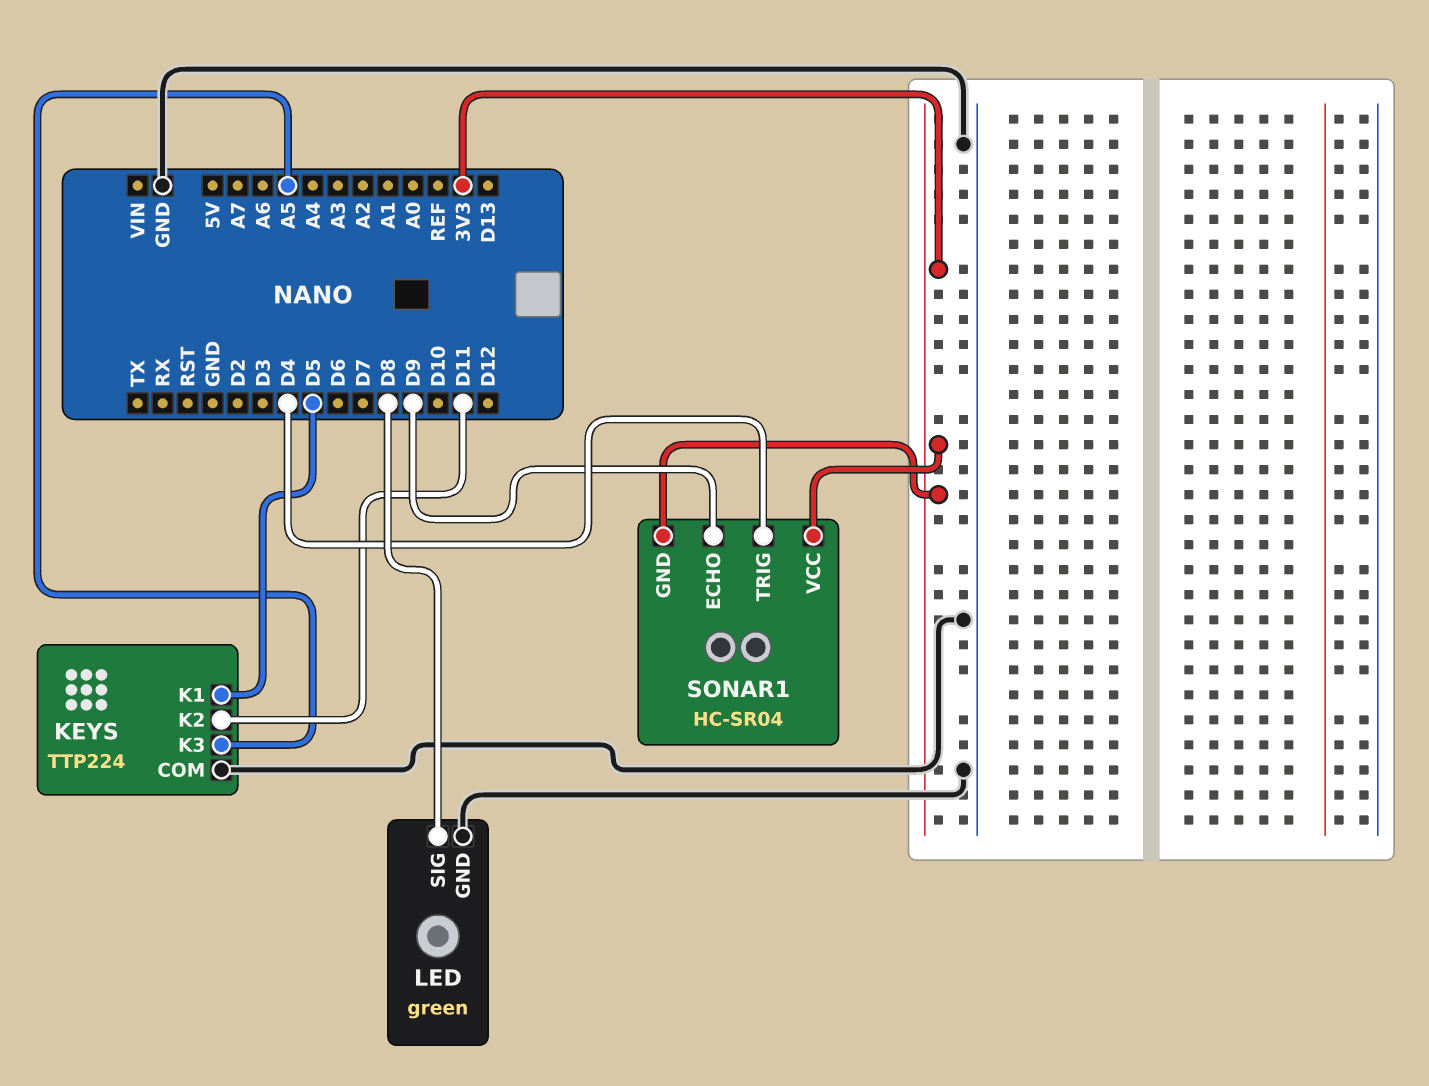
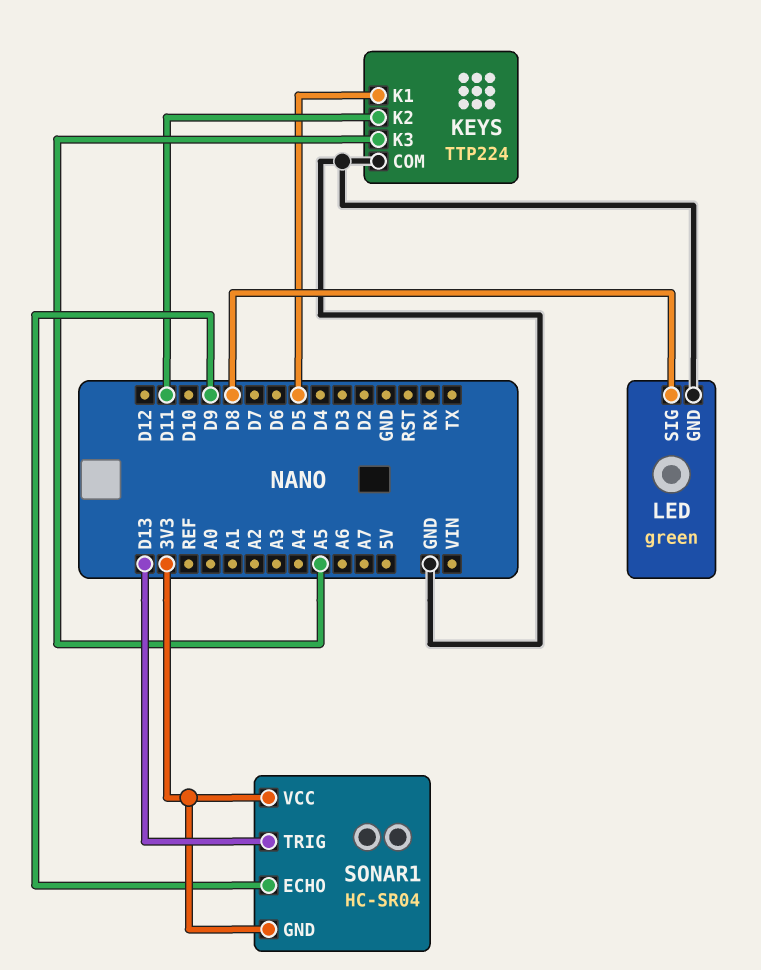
SONAR1 pin TRIG: D4 -> D13

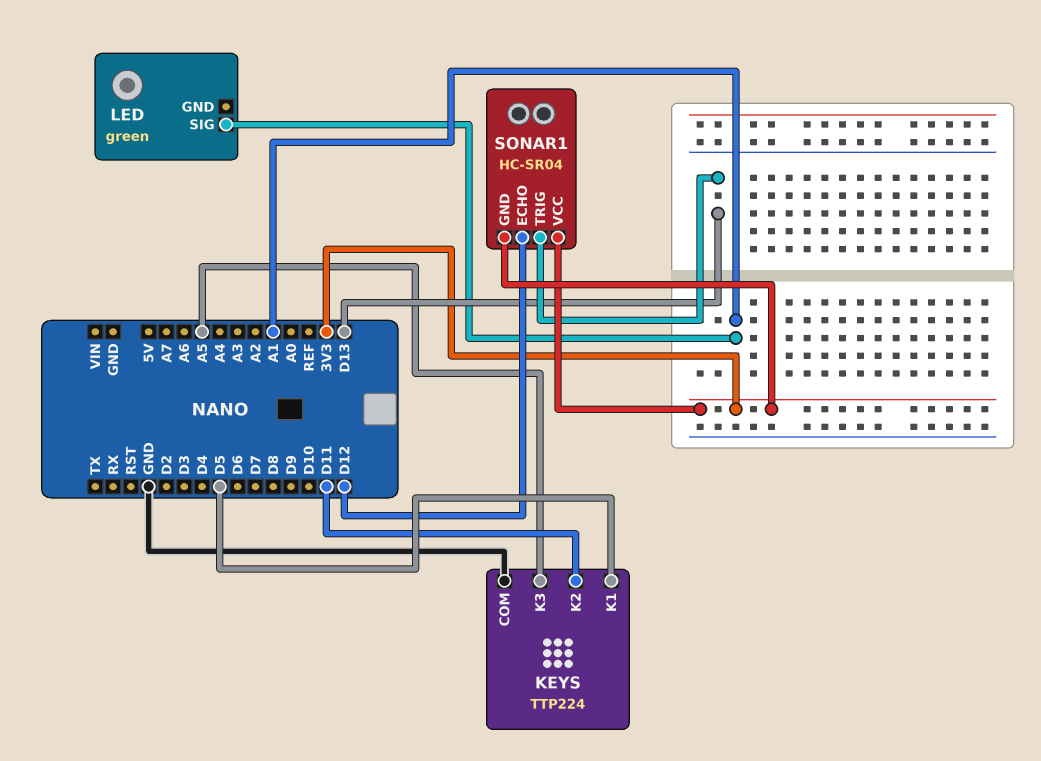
LED pin GND: GND -> none
LED pin SIG: D8 -> A1
SONAR1 pin ECHO: D9 -> D12

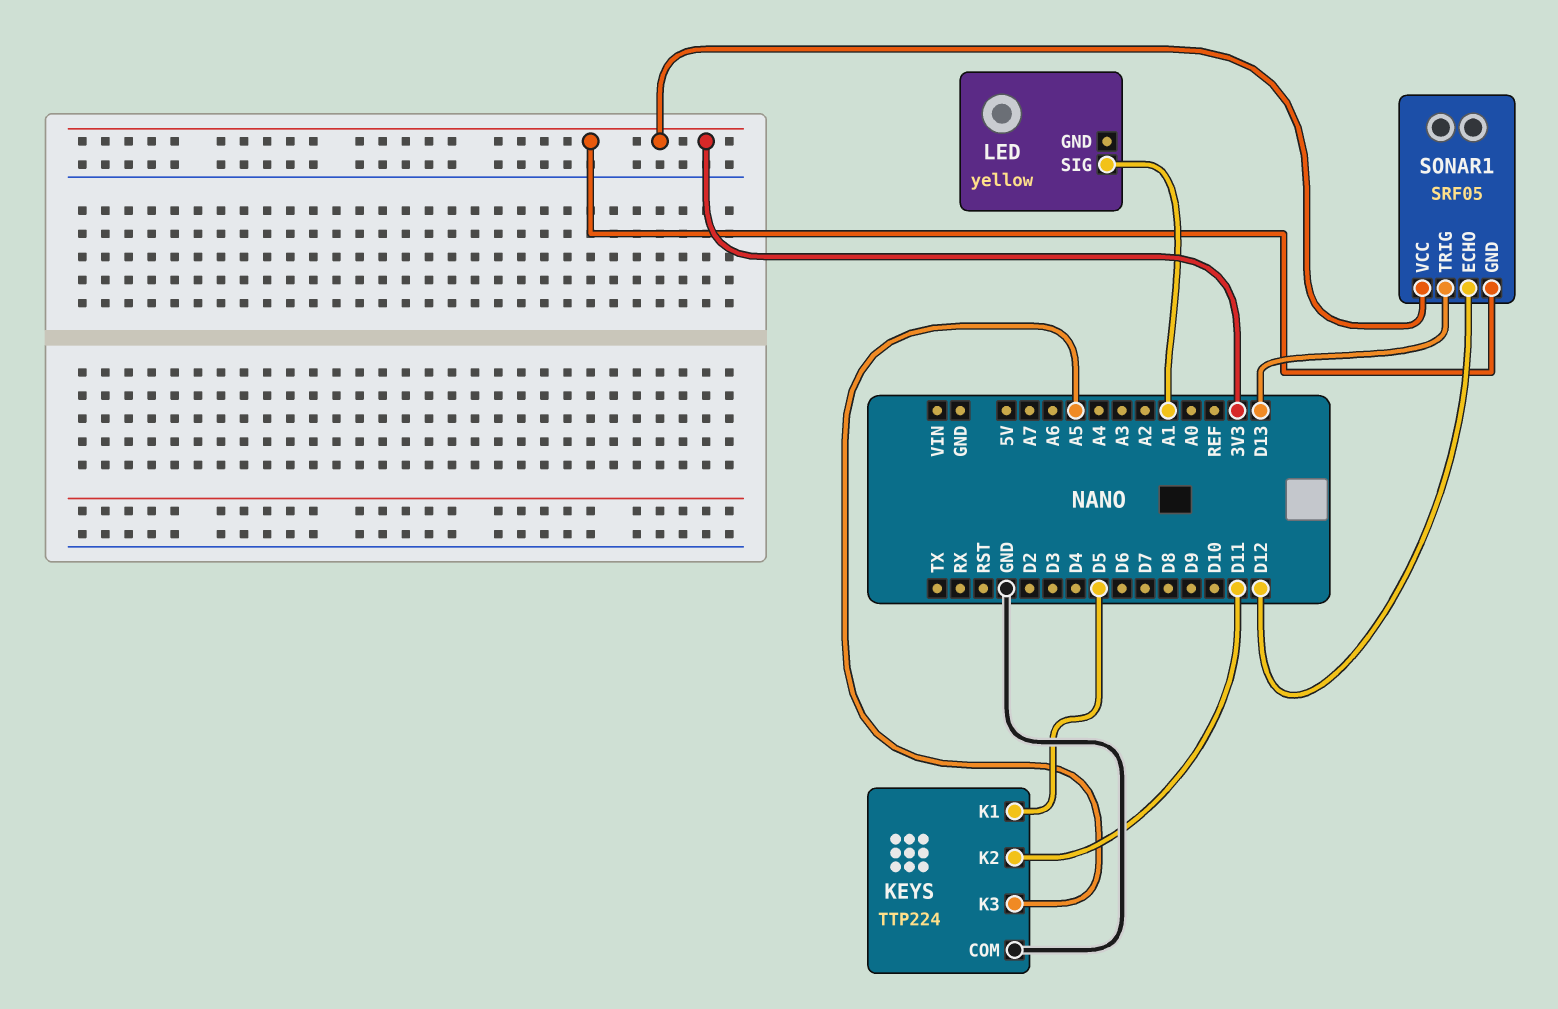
LED: green -> yellow
SONAR1: HC-SR04 -> SRF05

